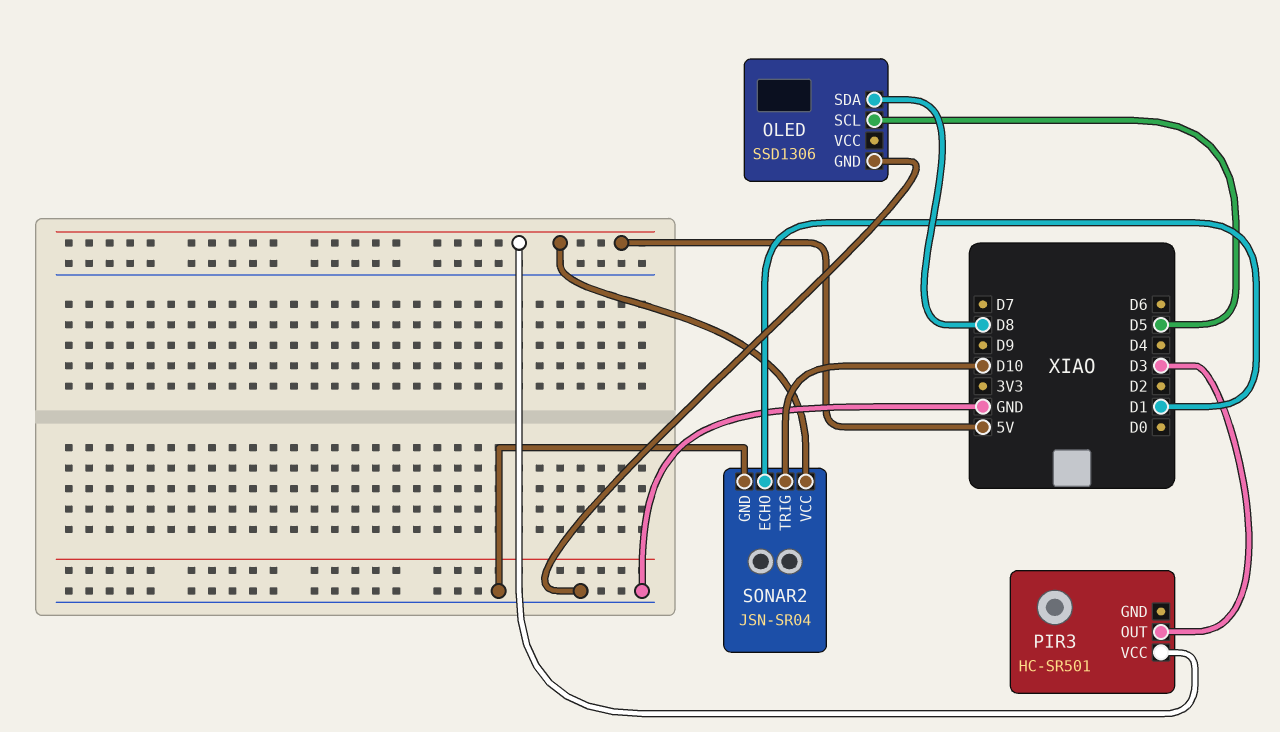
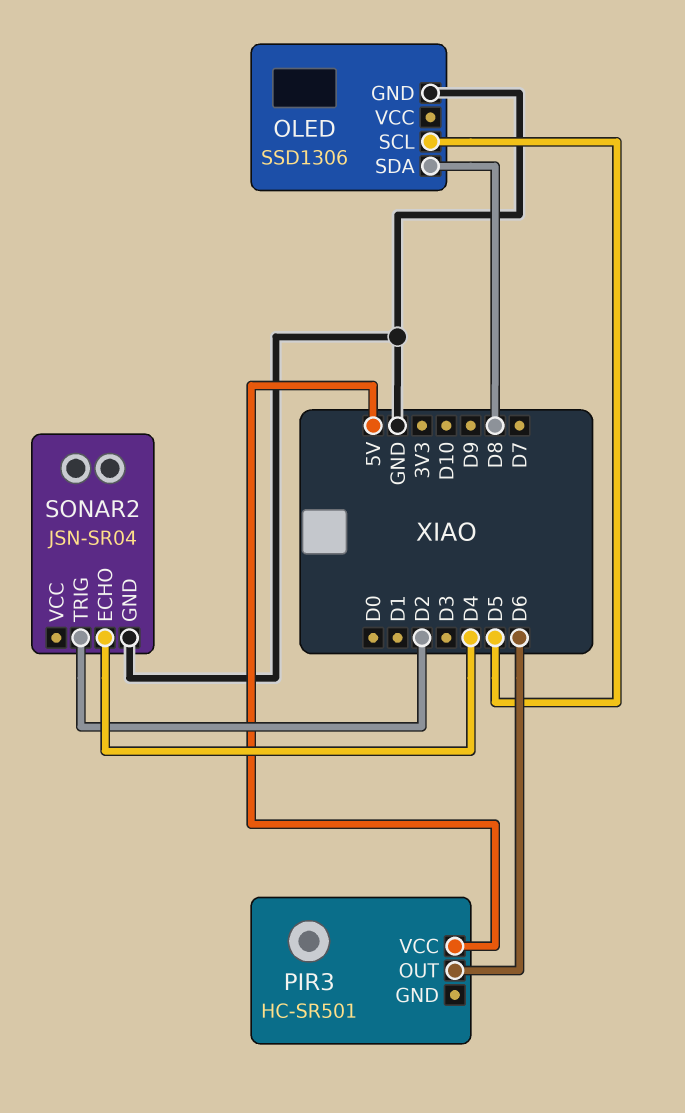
PIR3 pin OUT: D3 -> D6
SONAR2 pin ECHO: D1 -> D4
SONAR2 pin TRIG: D10 -> D2
SONAR2 pin VCC: 5V -> none

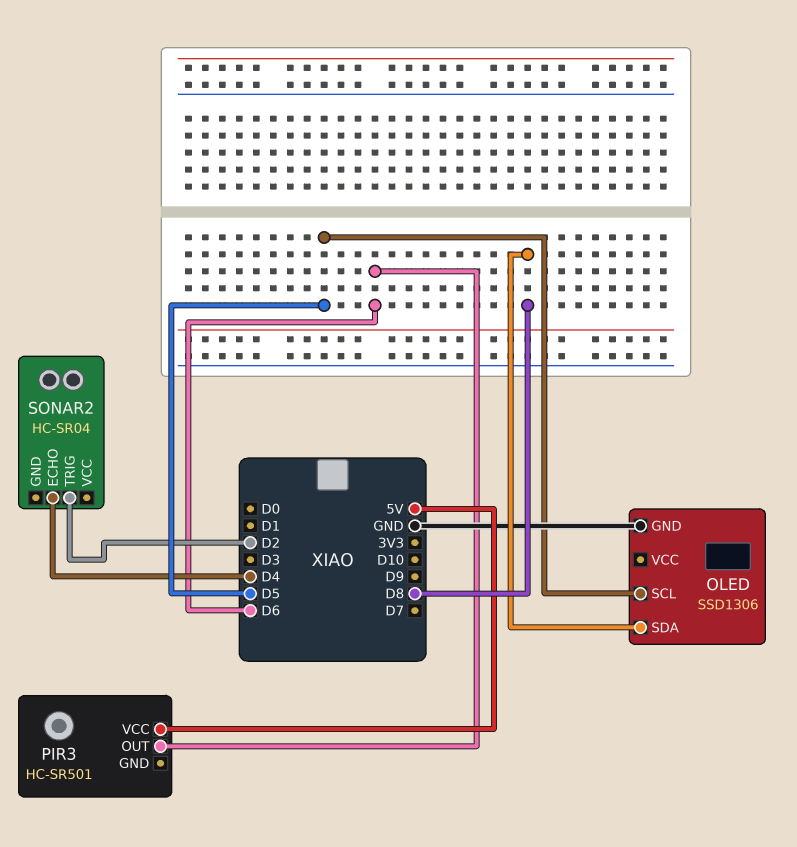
SONAR2: JSN-SR04 -> HC-SR04
SONAR2 pin GND: GND -> none

